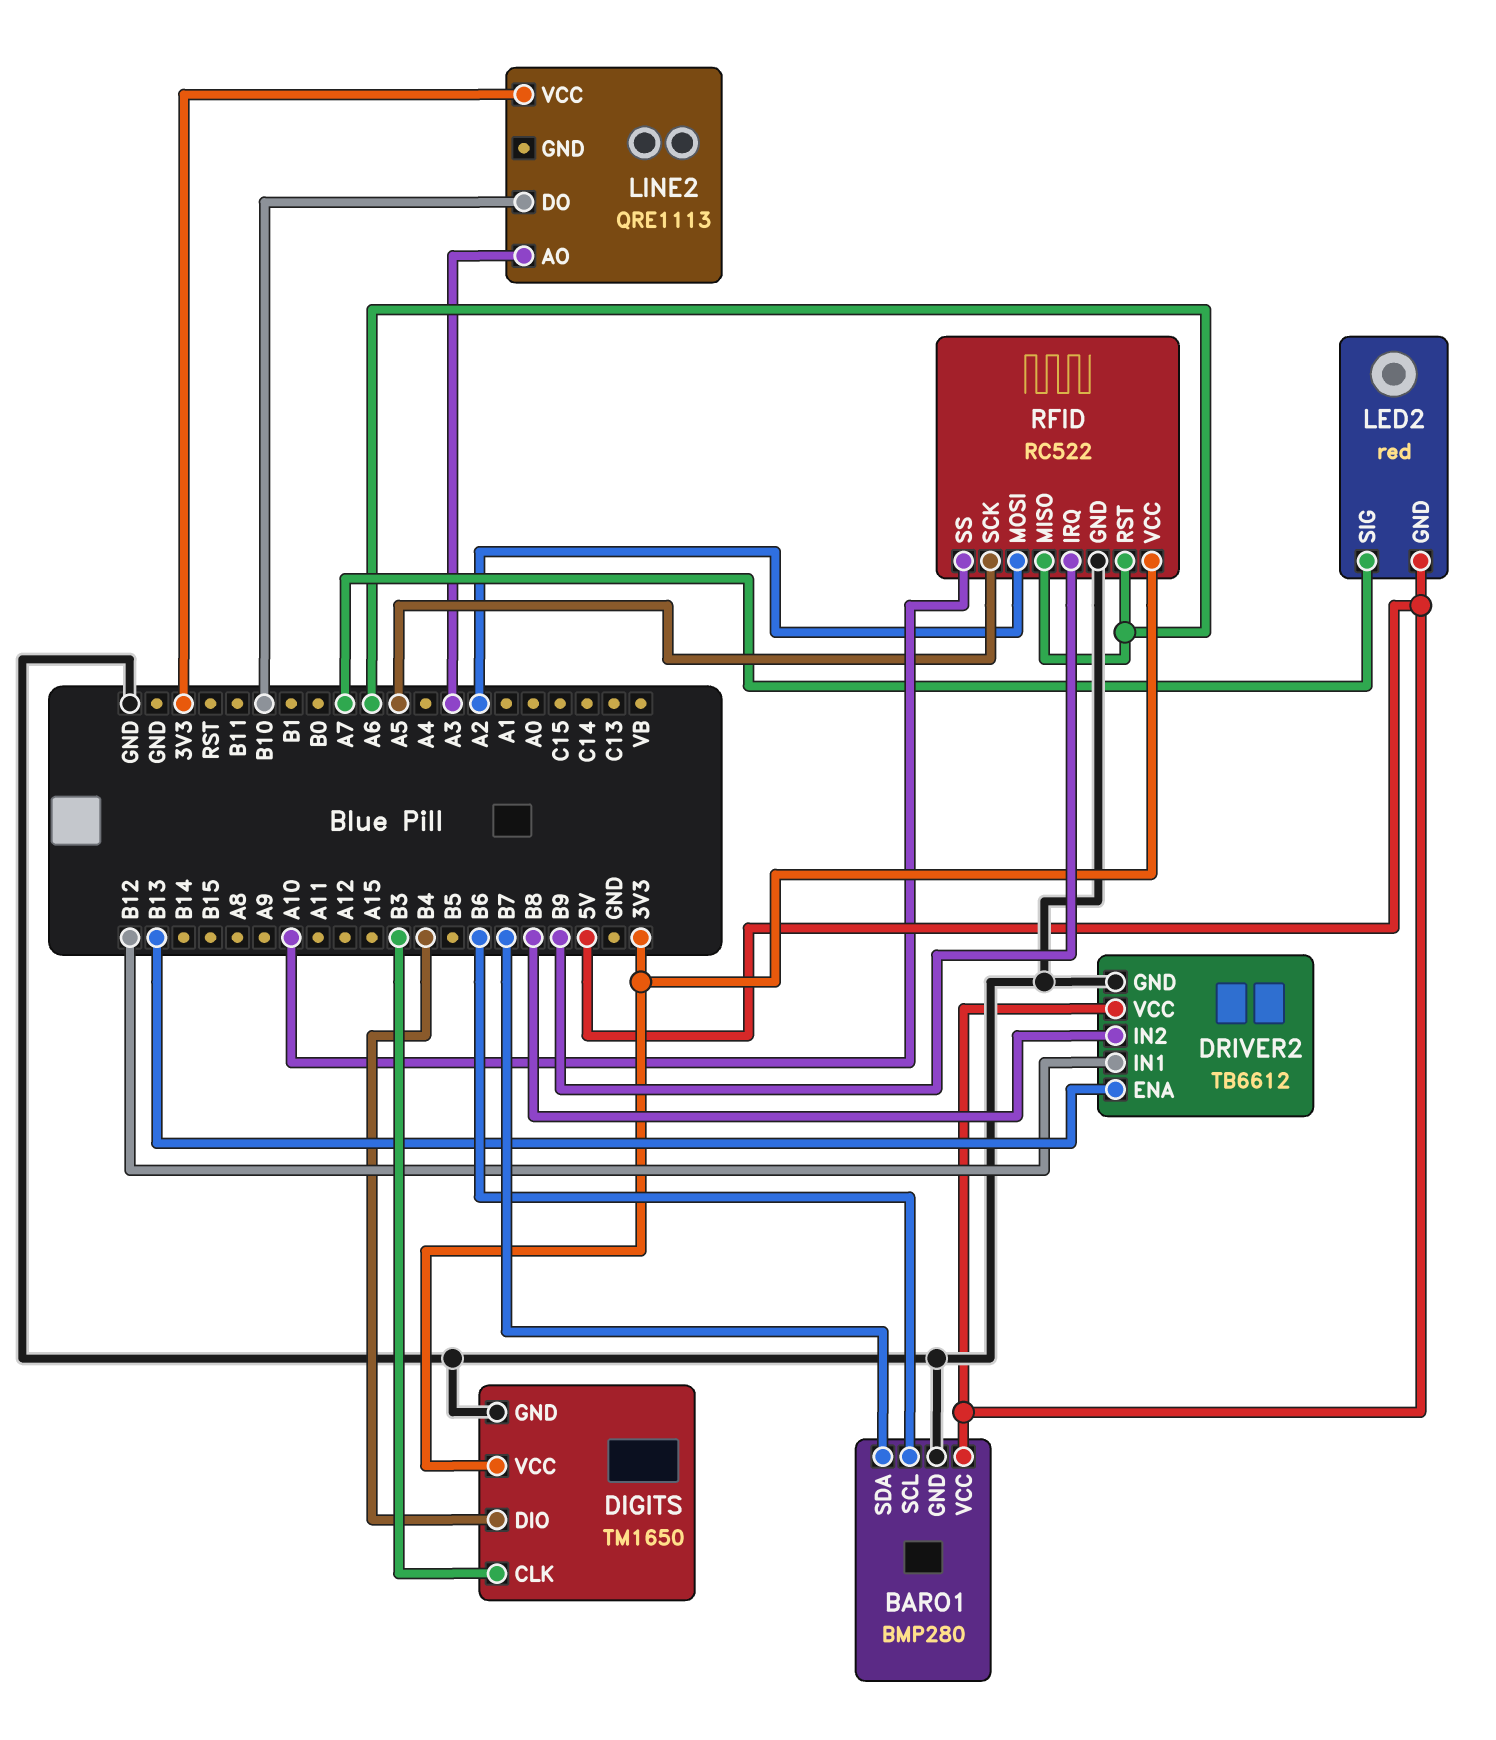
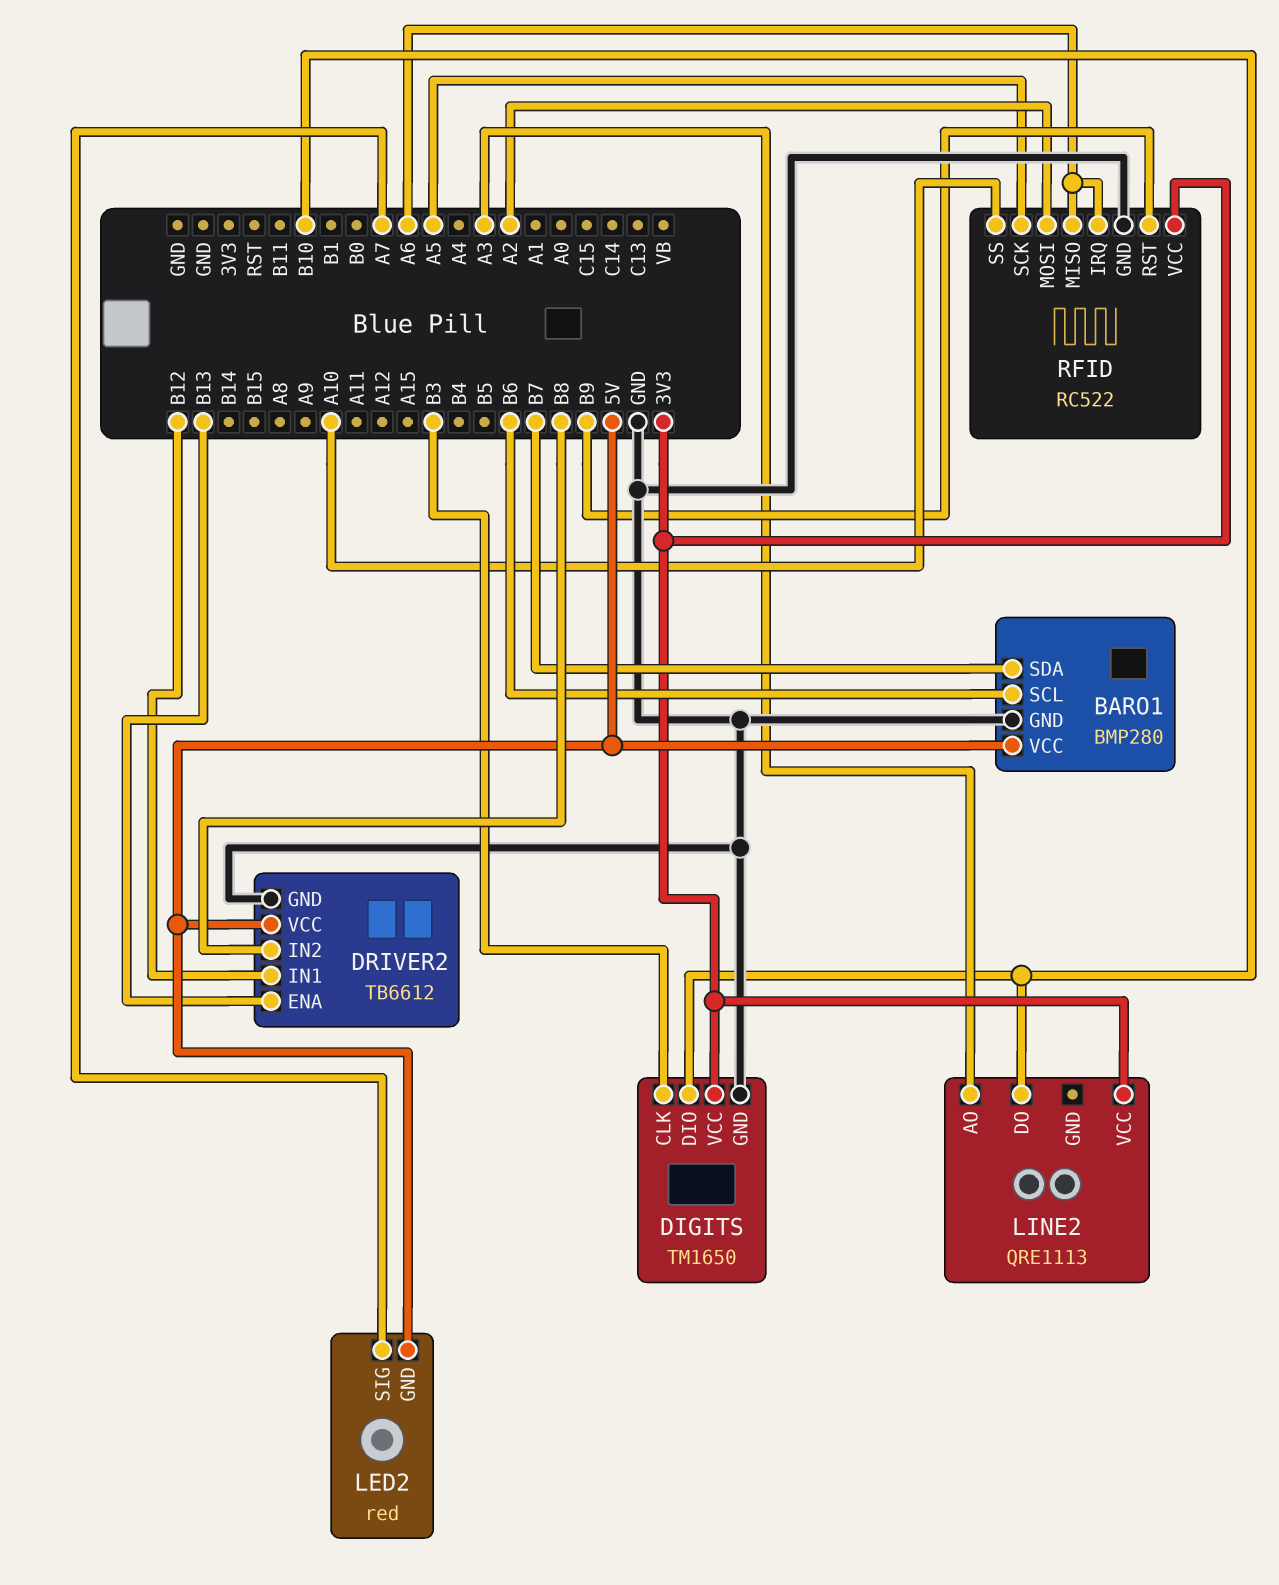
DIGITS pin DIO: B4 -> B10
RFID pin IRQ: B9 -> A6
RFID pin RST: A6 -> B9

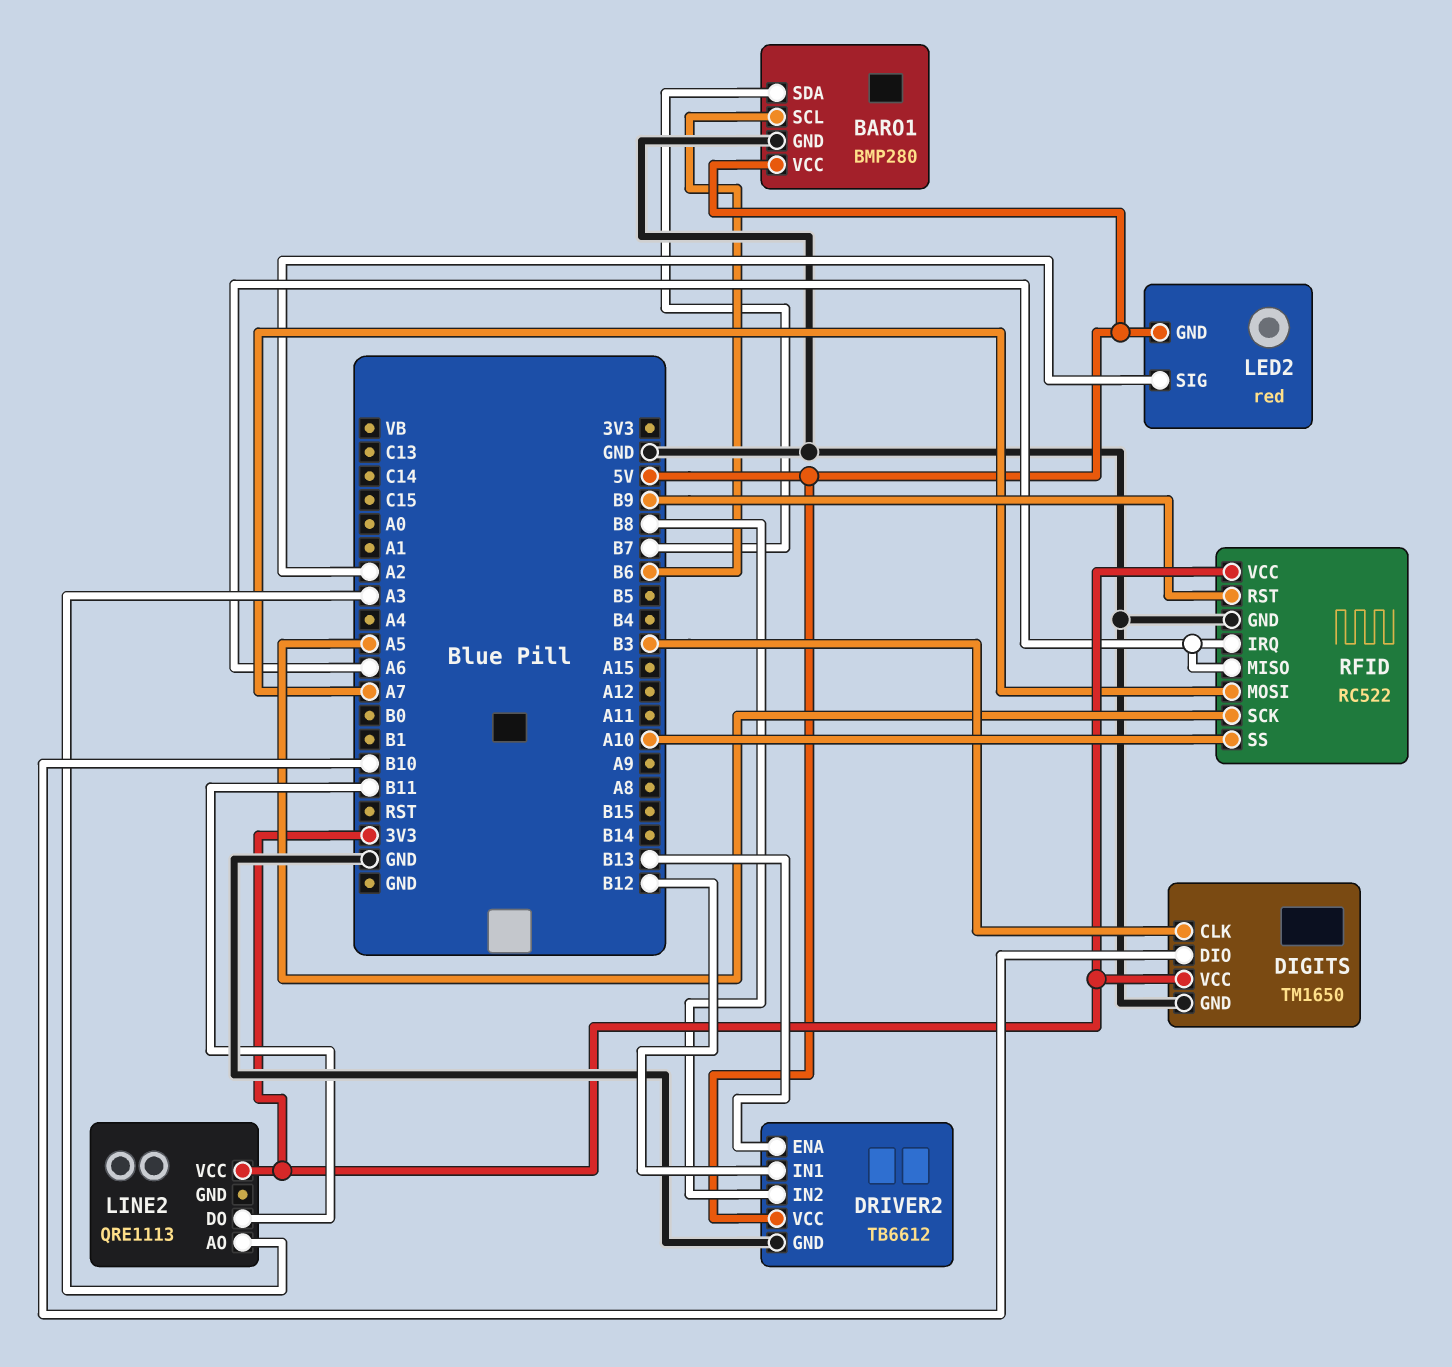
LED2 pin SIG: A7 -> A2
LINE2 pin DO: B10 -> B11
RFID pin MOSI: A2 -> A7

